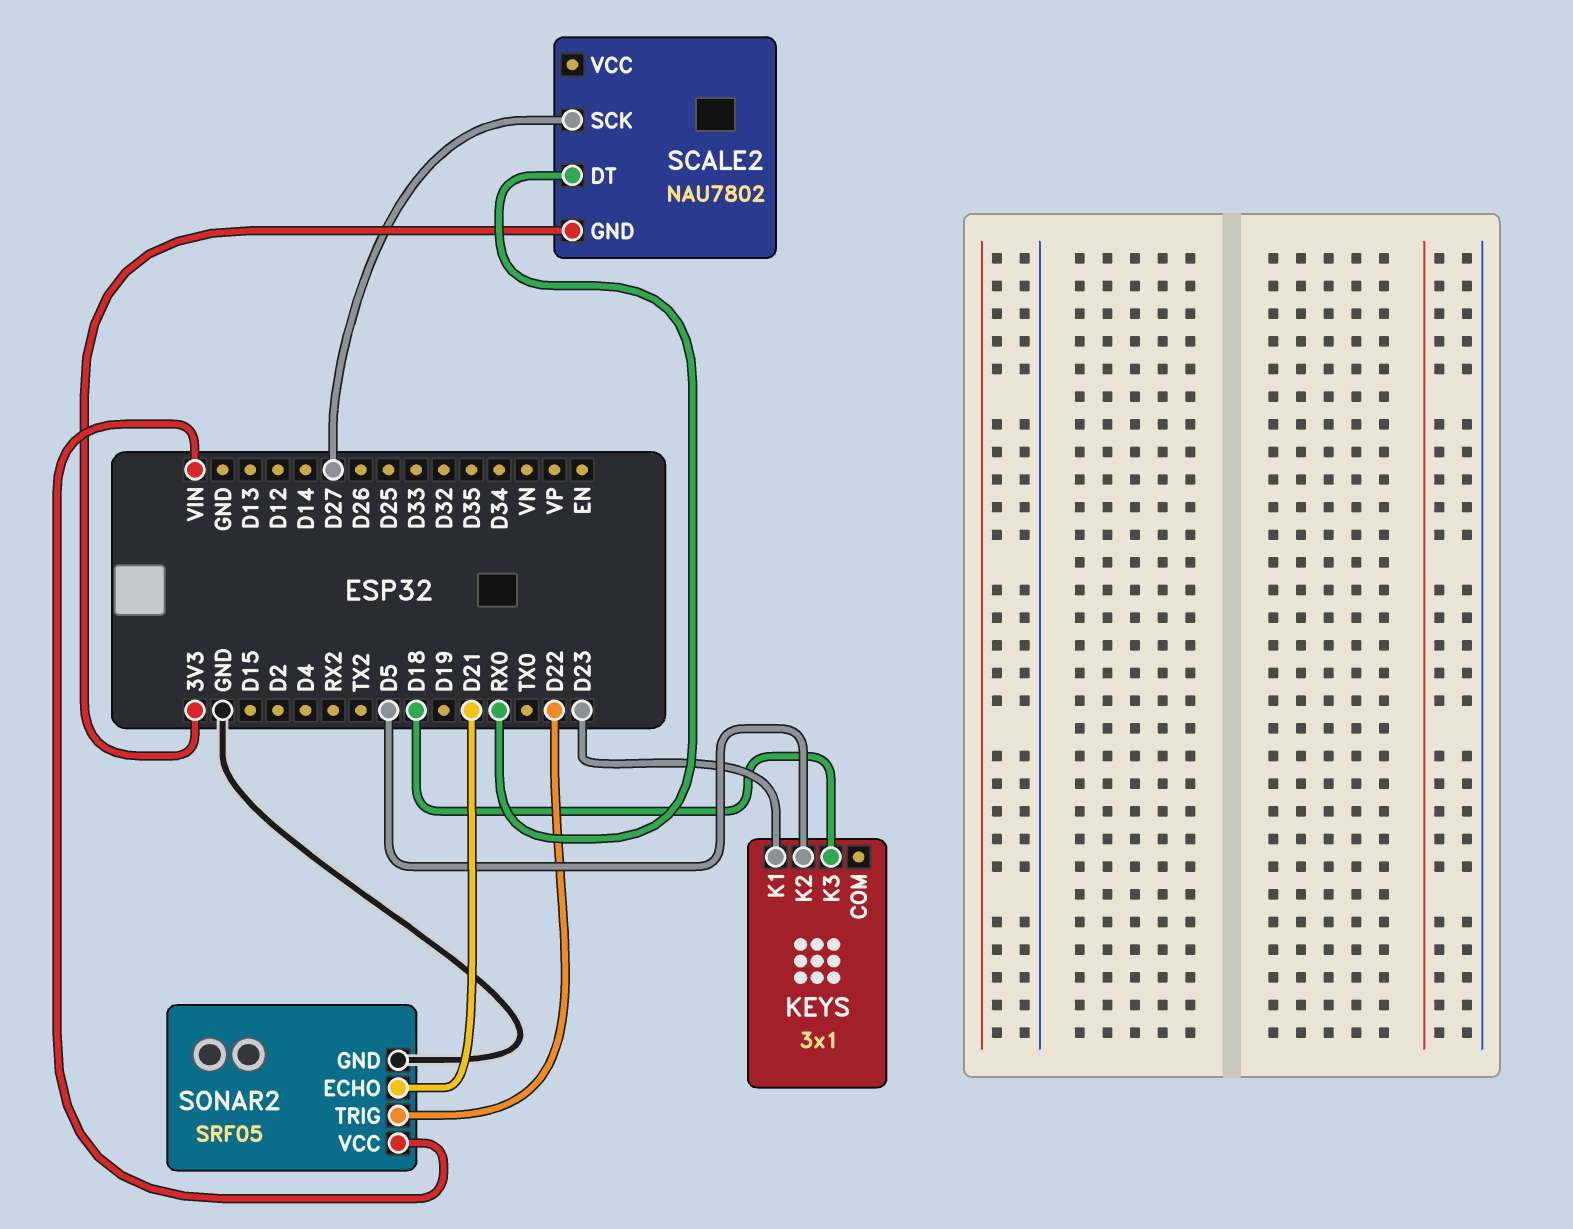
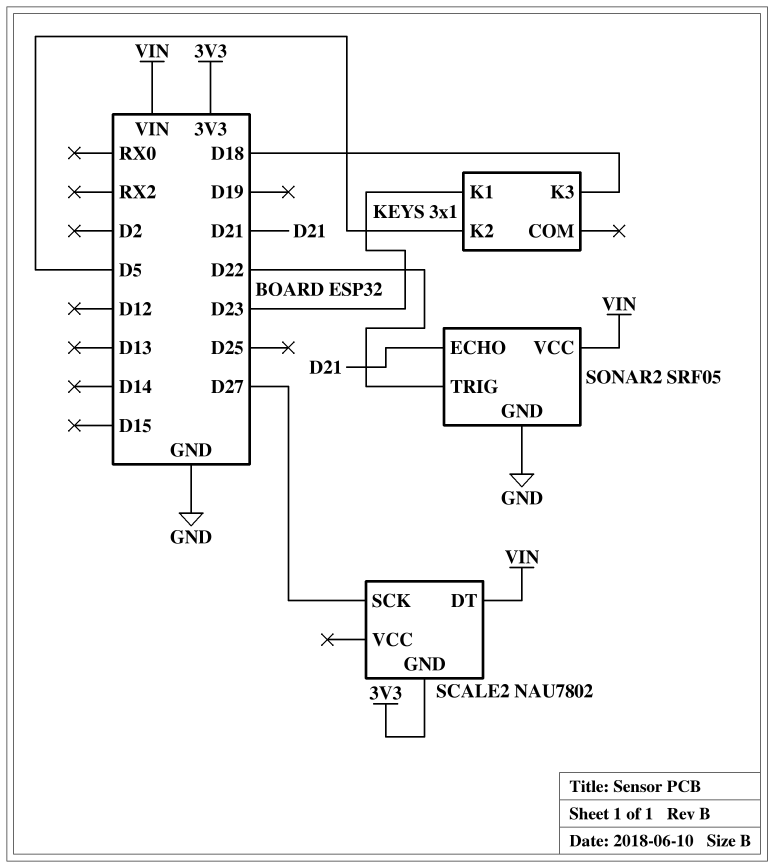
SCALE2 pin DT: RX0 -> VIN

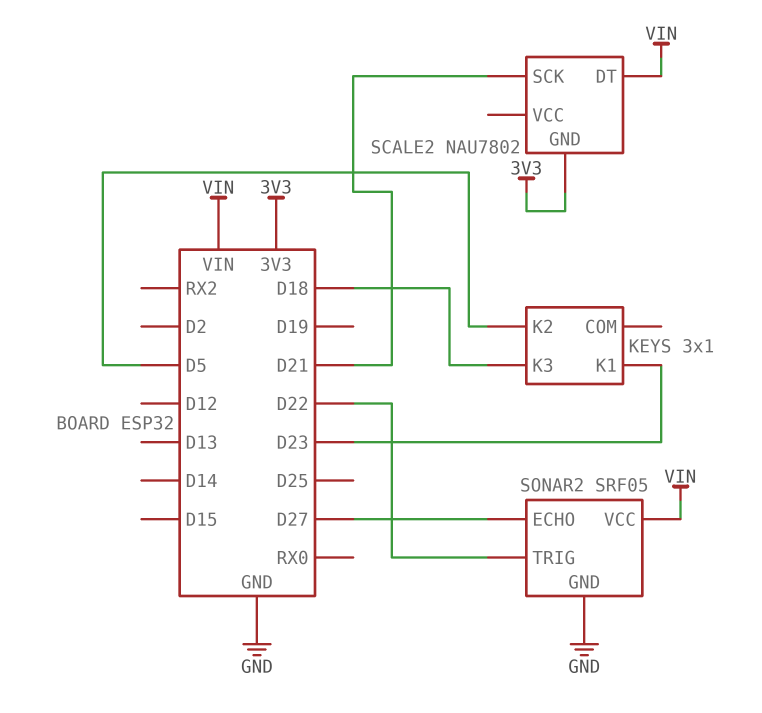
SCALE2 pin SCK: D27 -> D21
SONAR2 pin ECHO: D21 -> D27

